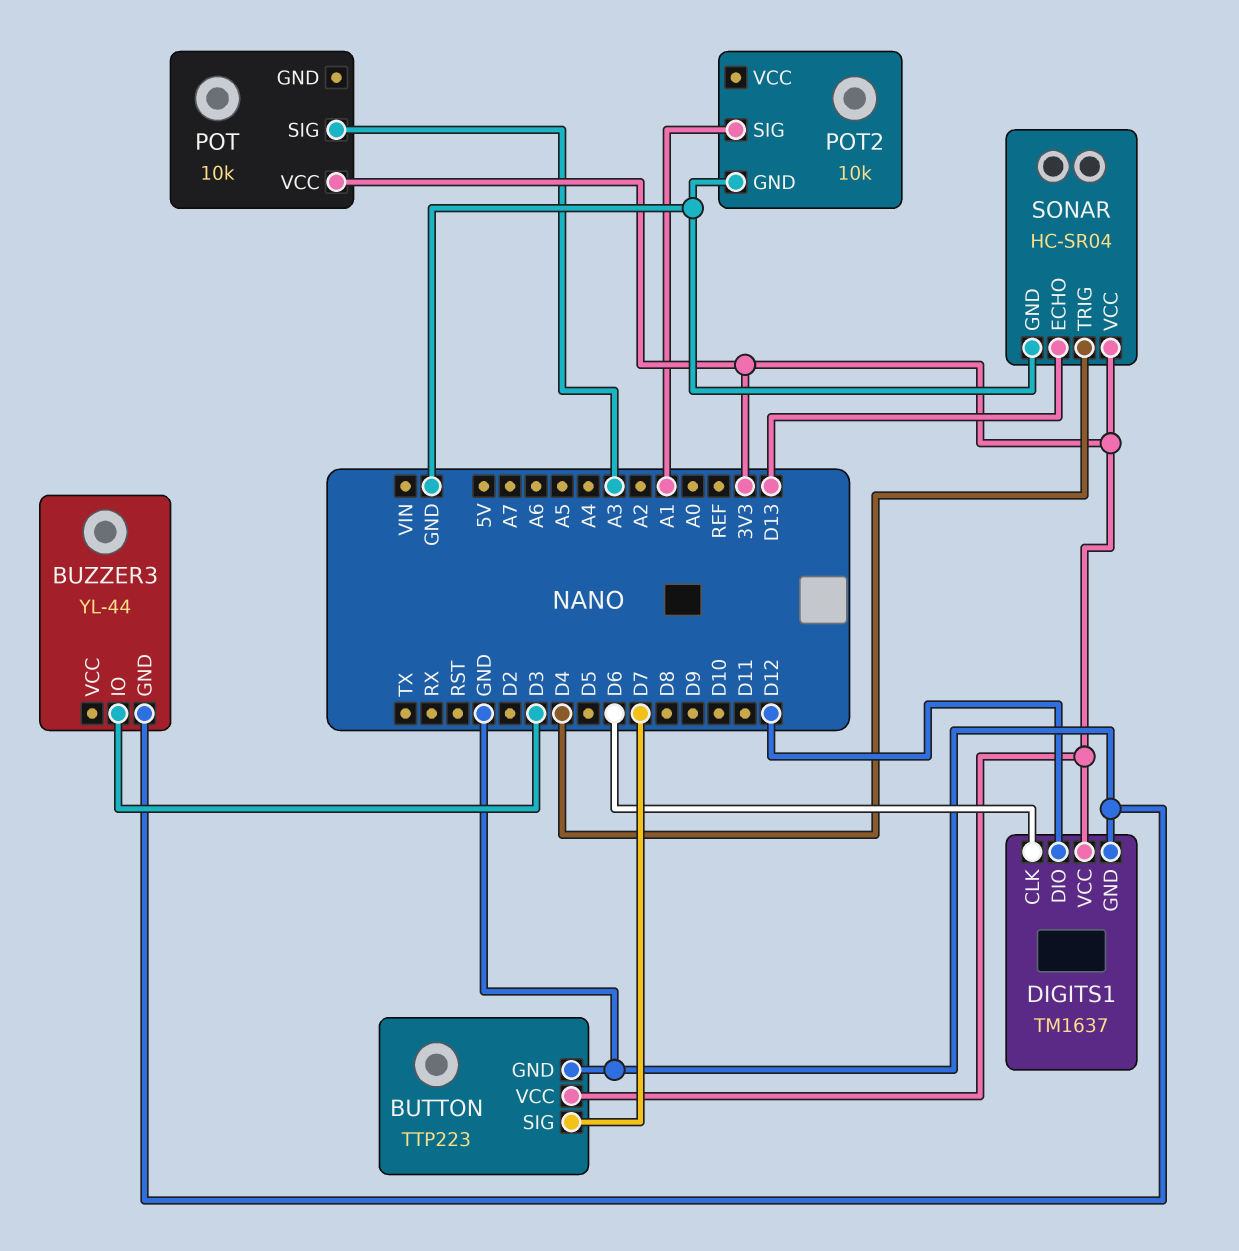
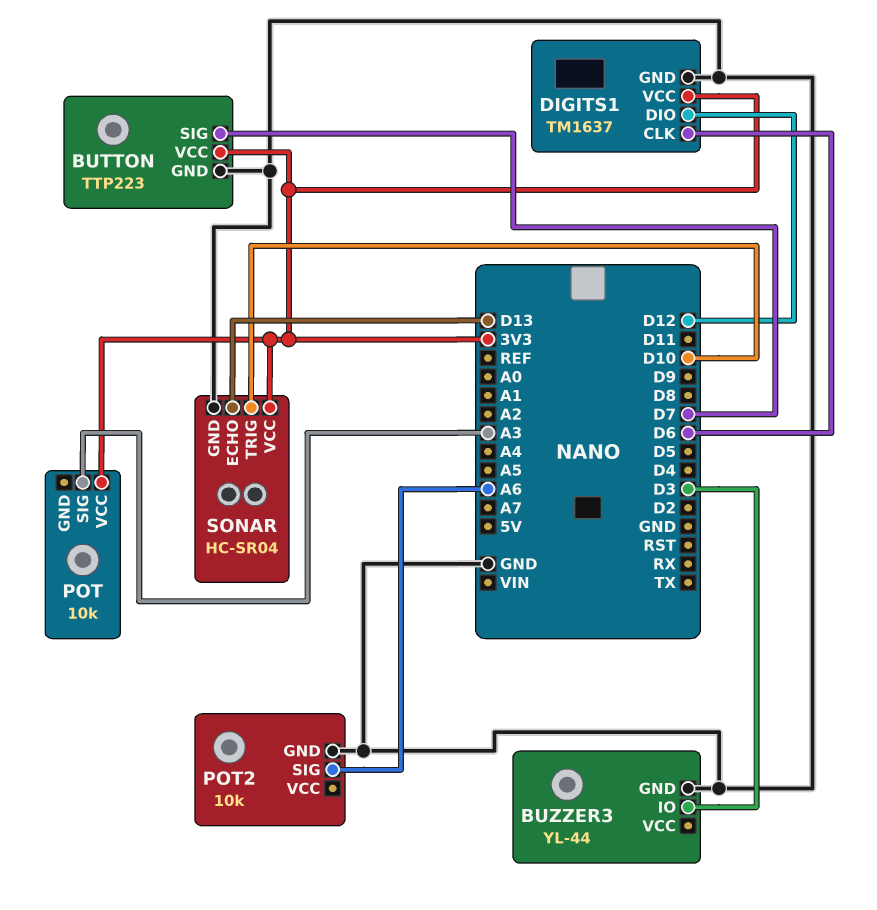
POT2 pin SIG: A1 -> A6
SONAR pin TRIG: D4 -> D10

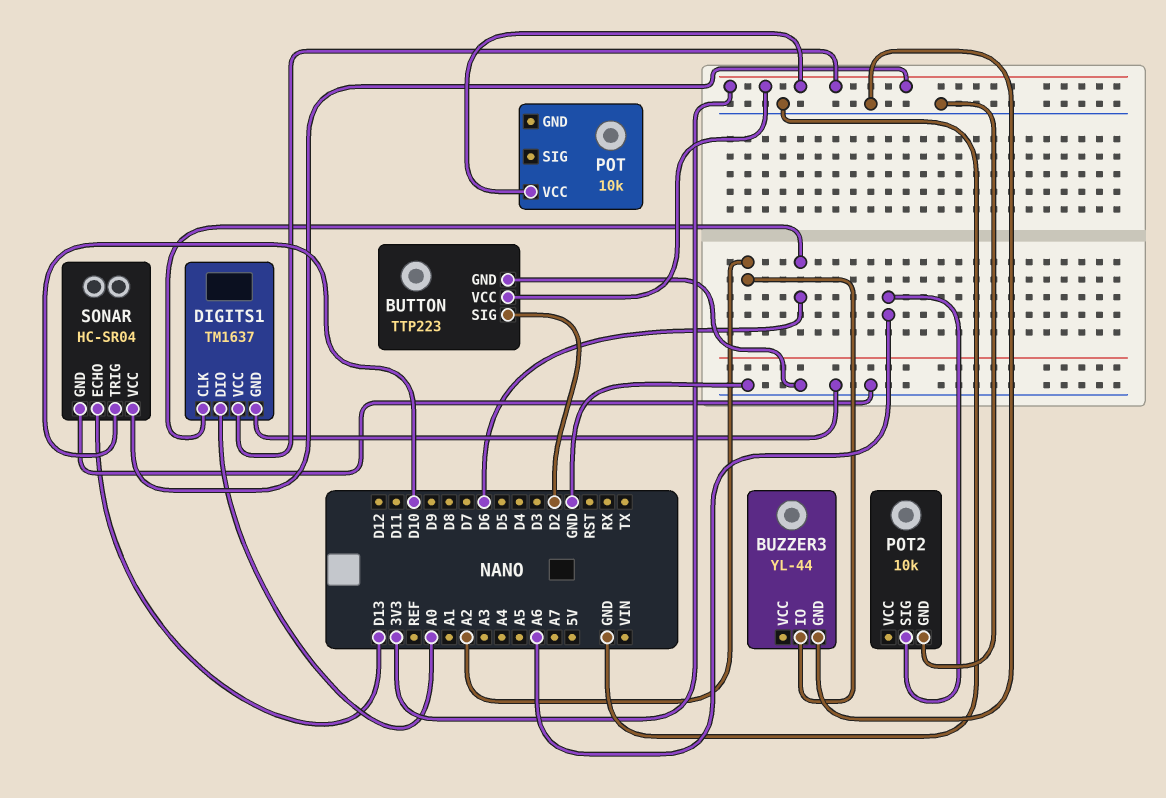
BUTTON pin SIG: D7 -> D2
BUZZER3 pin IO: D3 -> A2
DIGITS1 pin DIO: D12 -> A0
POT pin SIG: A3 -> none

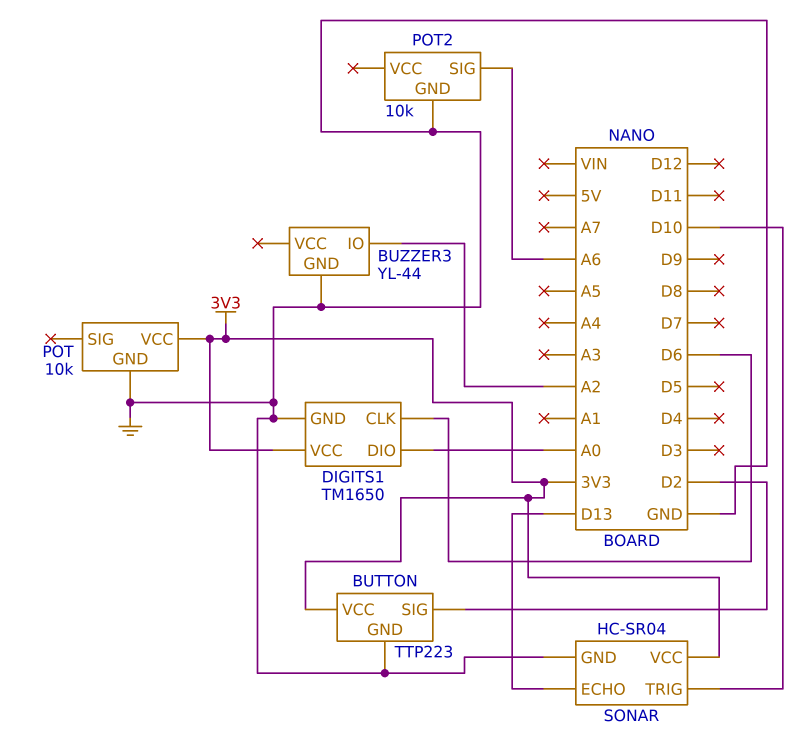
DIGITS1: TM1637 -> TM1650
POT pin GND: none -> GND

